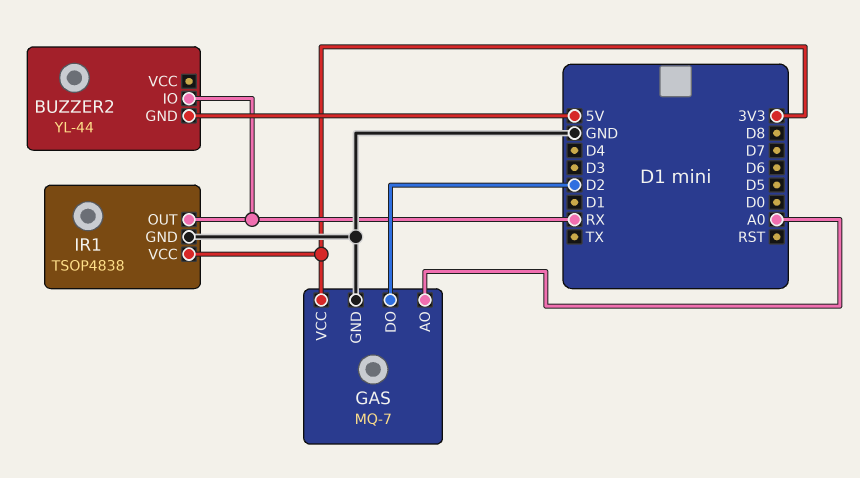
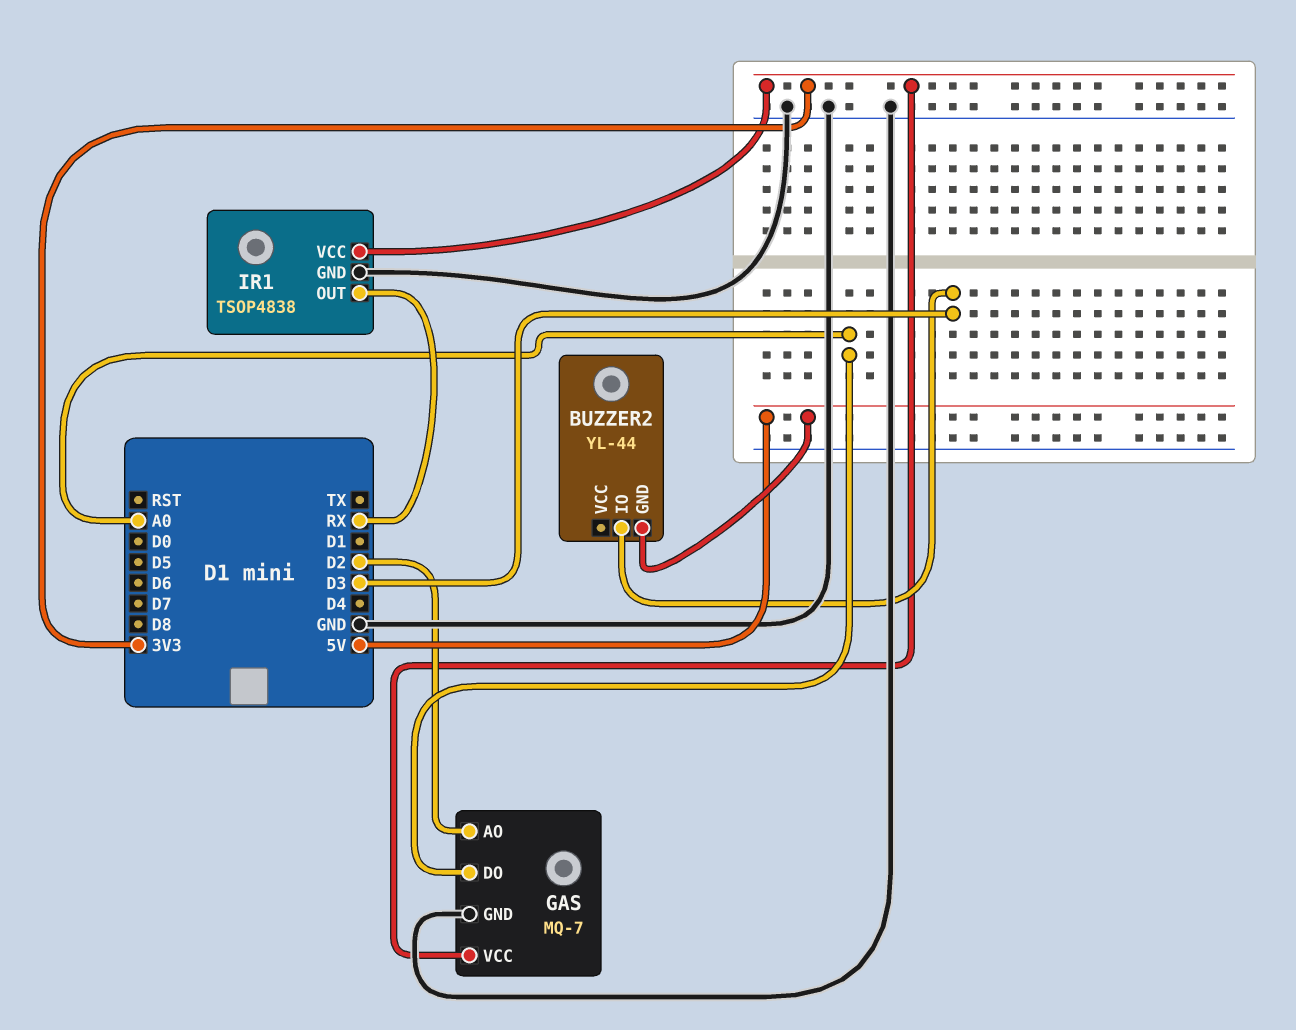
BUZZER2 pin IO: RX -> D3
GAS pin AO: A0 -> D2
GAS pin DO: D2 -> A0

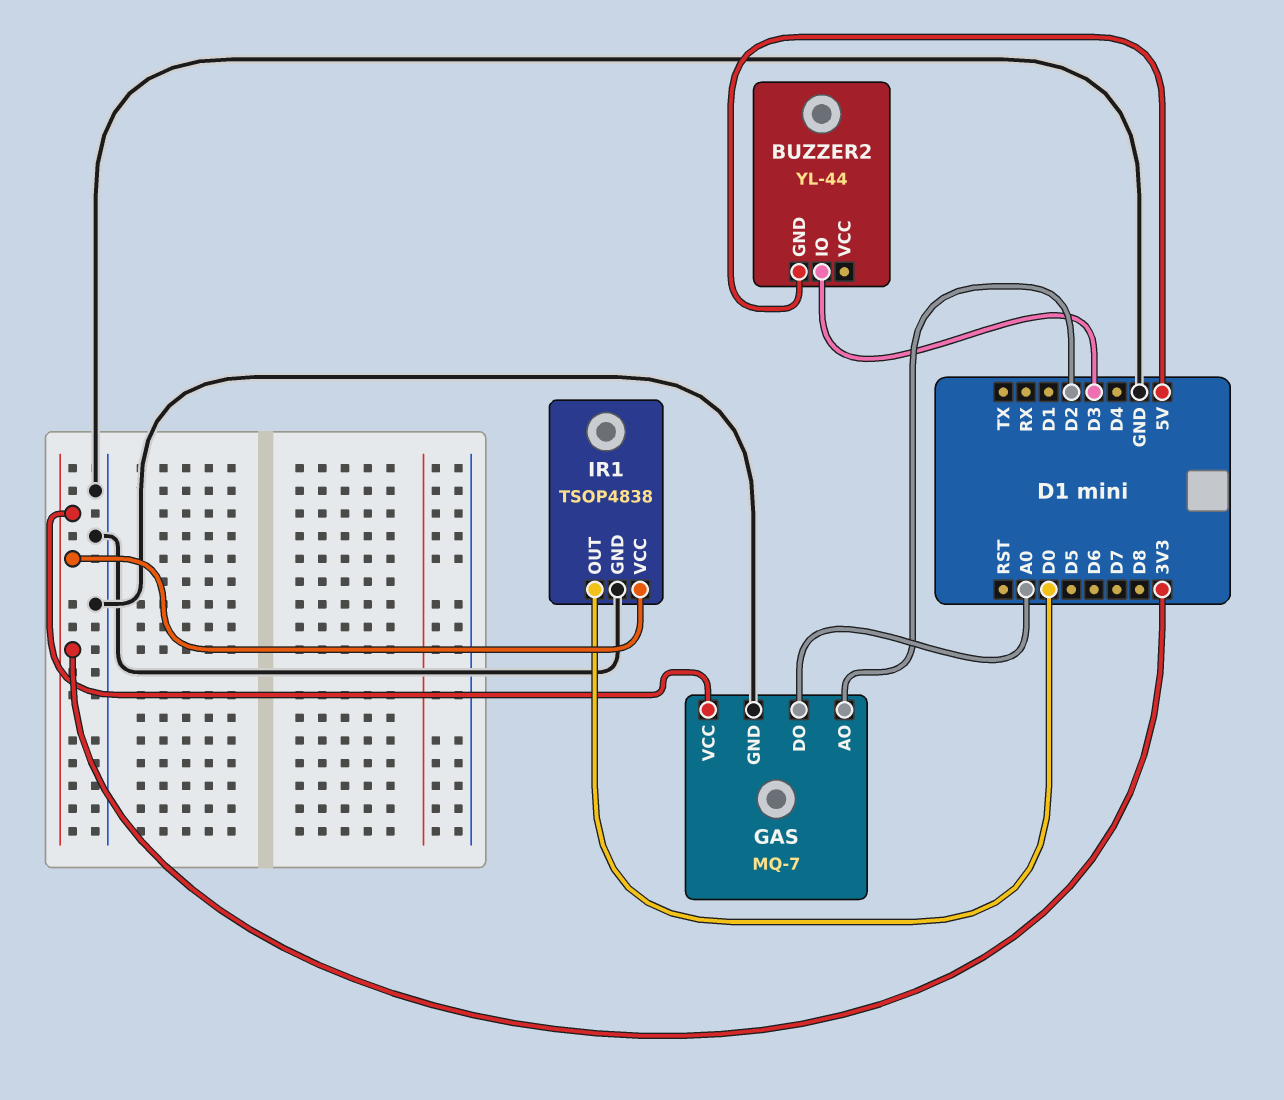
IR1 pin OUT: RX -> D0

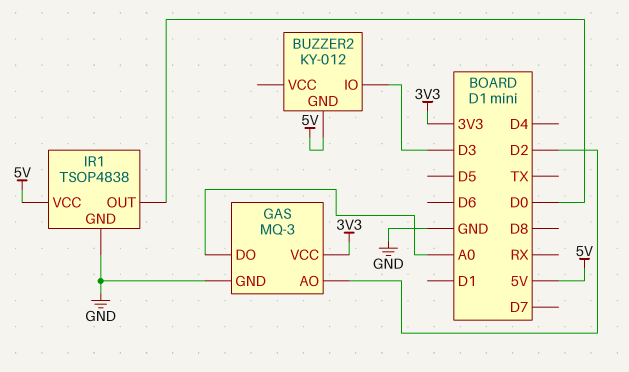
BUZZER2: YL-44 -> KY-012
GAS: MQ-7 -> MQ-3
IR1 pin VCC: 3V3 -> 5V

